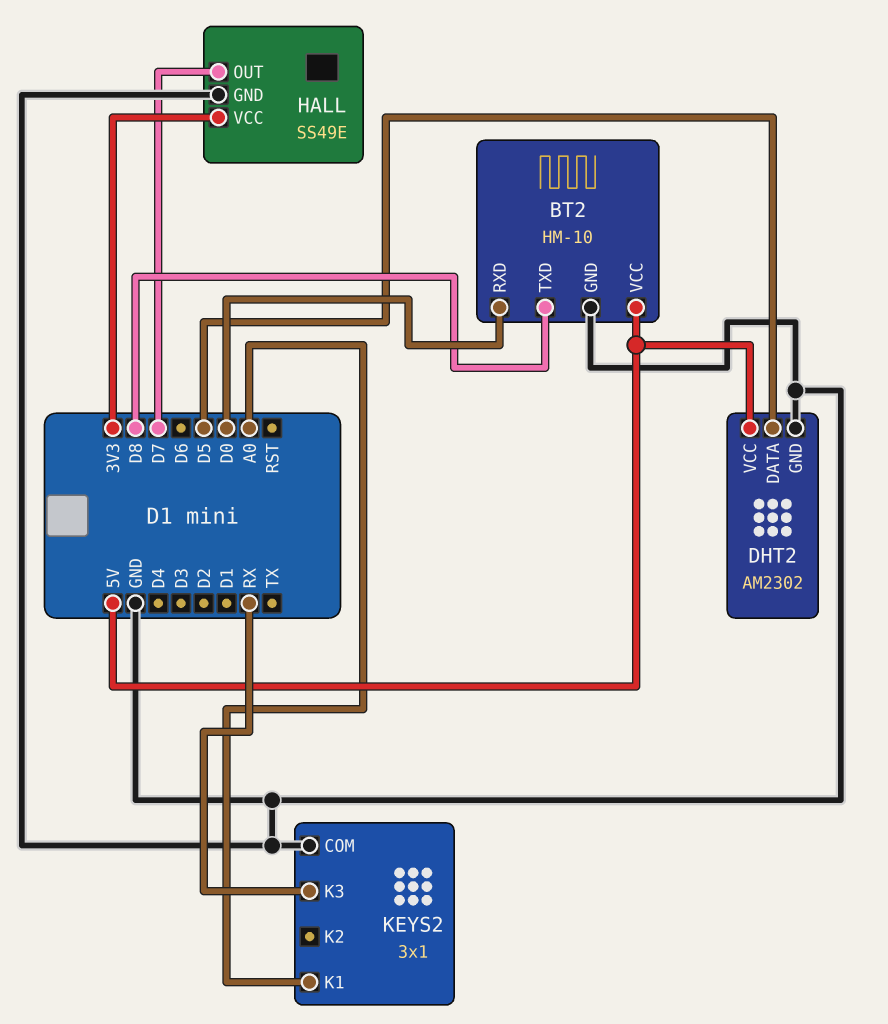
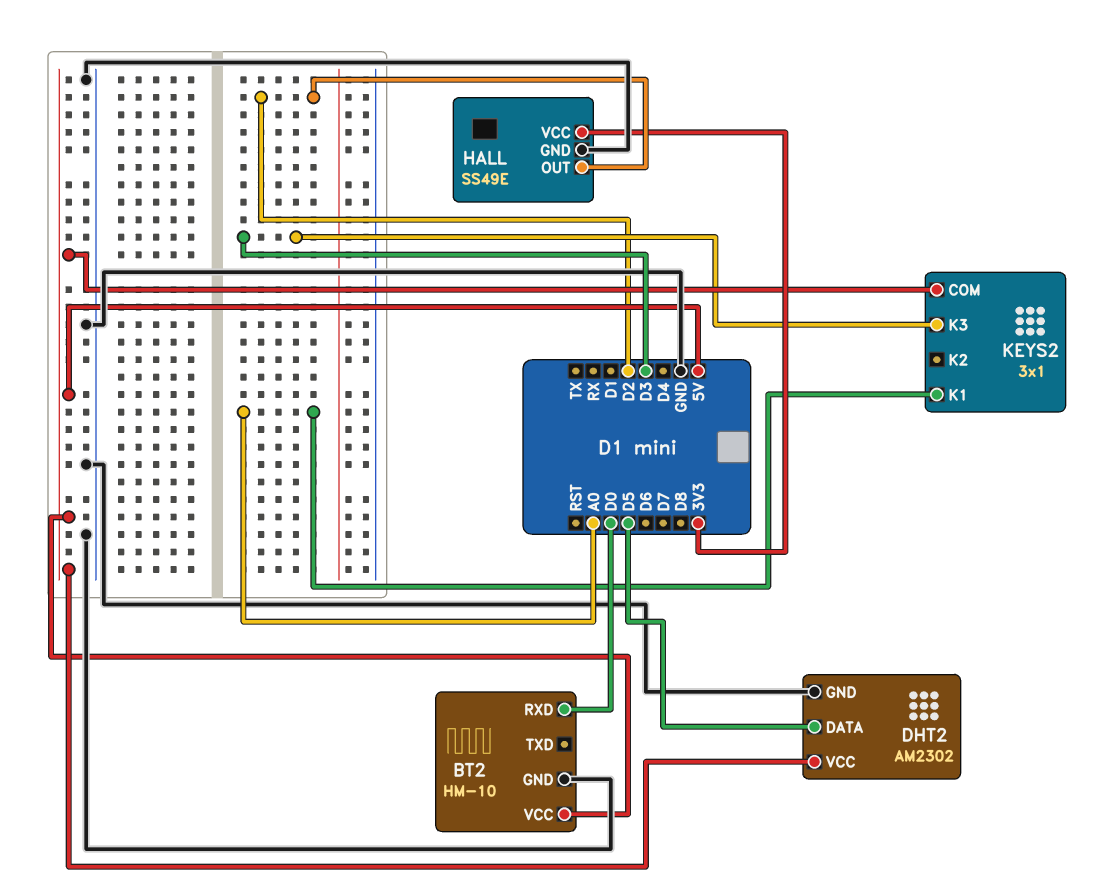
BT2 pin TXD: D8 -> none
HALL pin OUT: D7 -> D2
KEYS2 pin COM: GND -> 5V
KEYS2 pin K3: RX -> D3

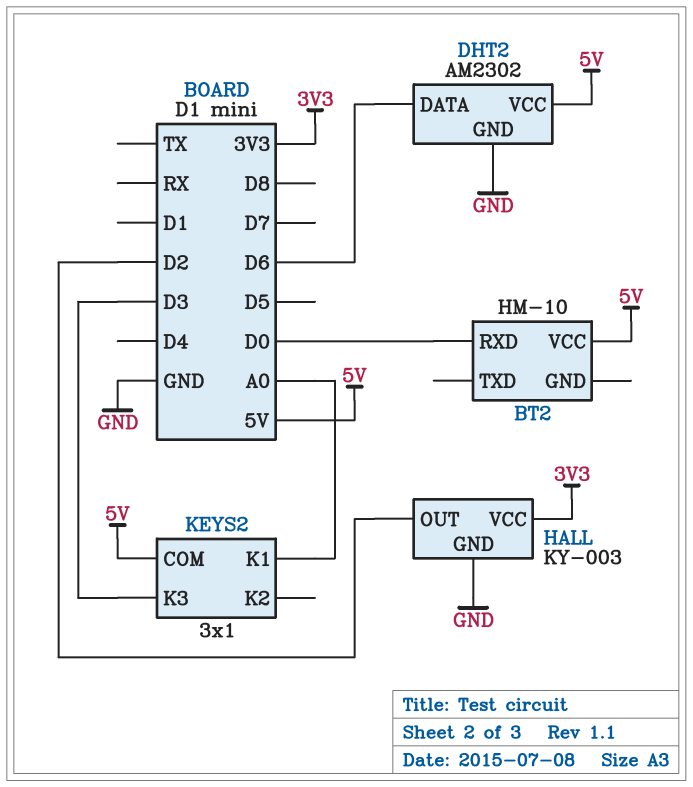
BT2 pin GND: GND -> none
DHT2 pin DATA: D5 -> D6
HALL: SS49E -> KY-003

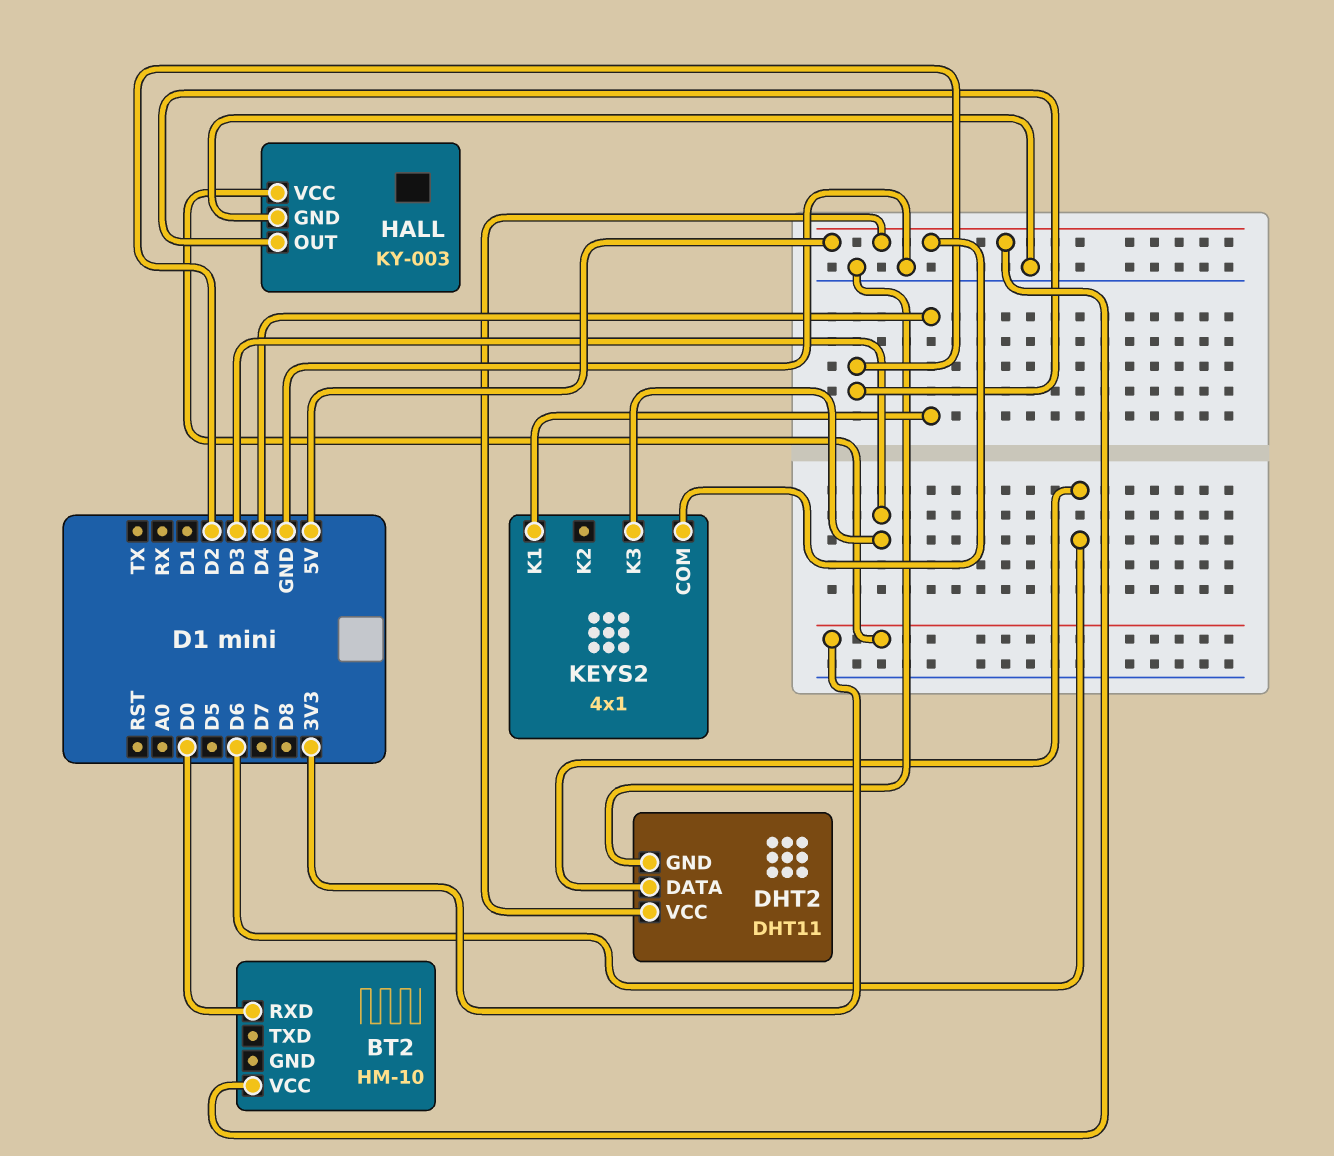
DHT2: AM2302 -> DHT11
KEYS2: 3x1 -> 4x1
KEYS2 pin K1: A0 -> D4

